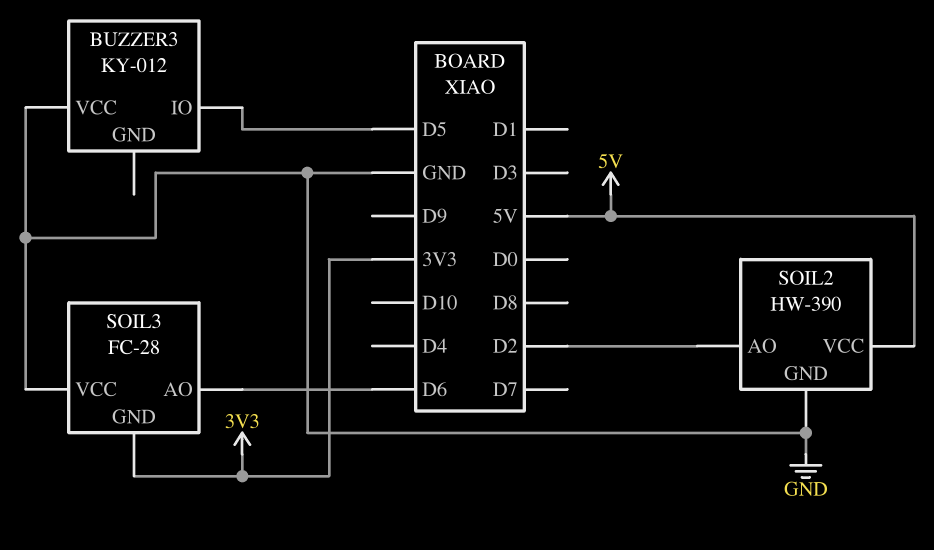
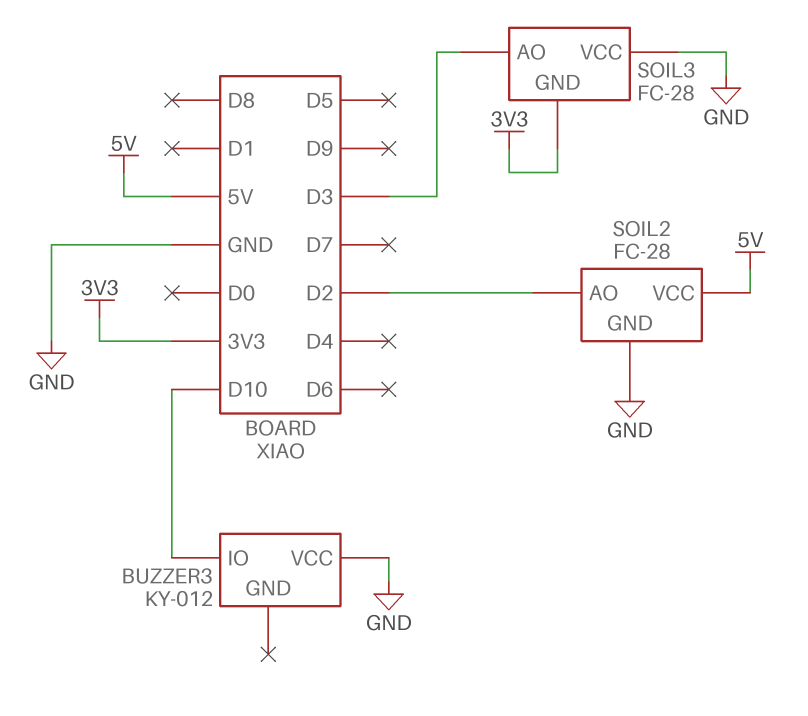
BUZZER3 pin IO: D5 -> D10
SOIL2: HW-390 -> FC-28
SOIL3 pin AO: D6 -> D3

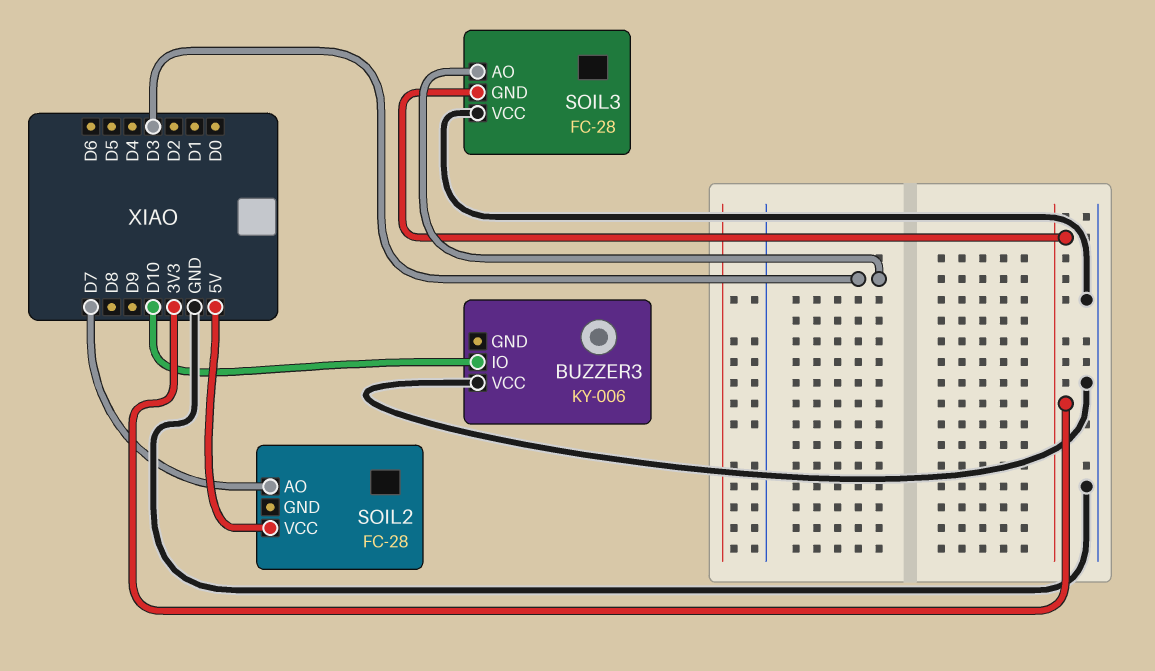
BUZZER3: KY-012 -> KY-006
SOIL2 pin AO: D2 -> D7
SOIL2 pin GND: GND -> none

